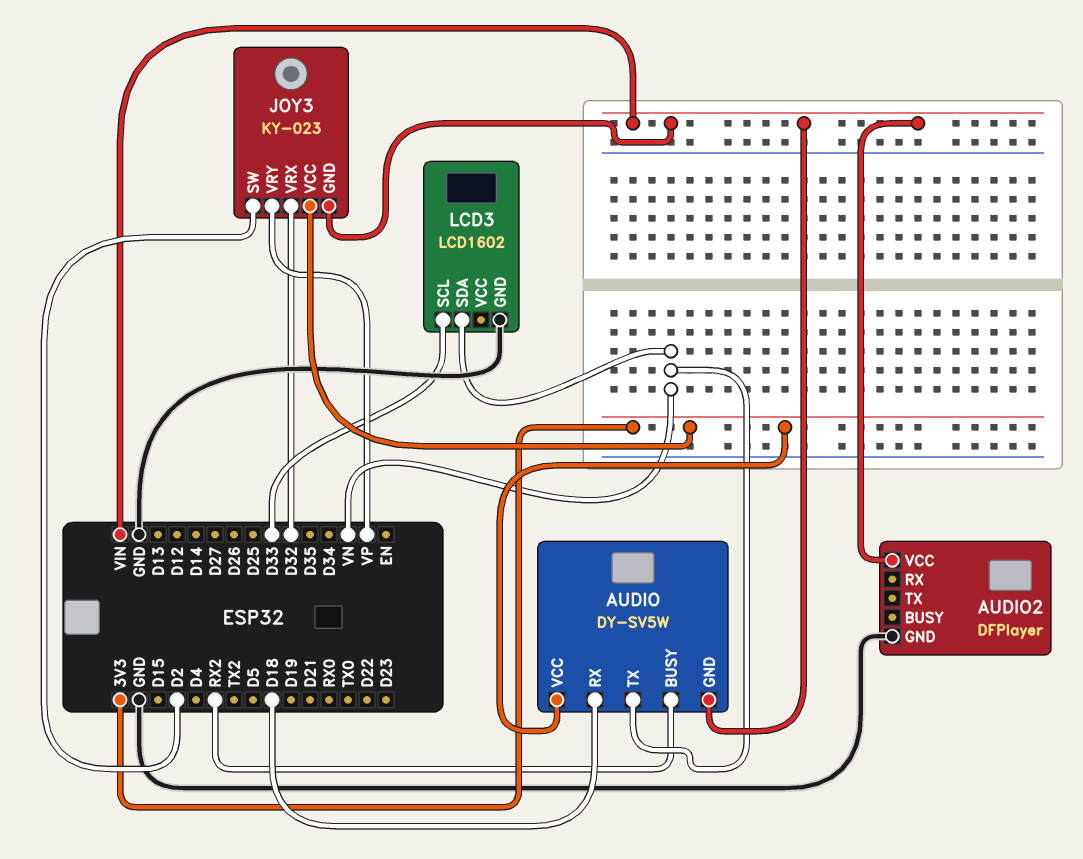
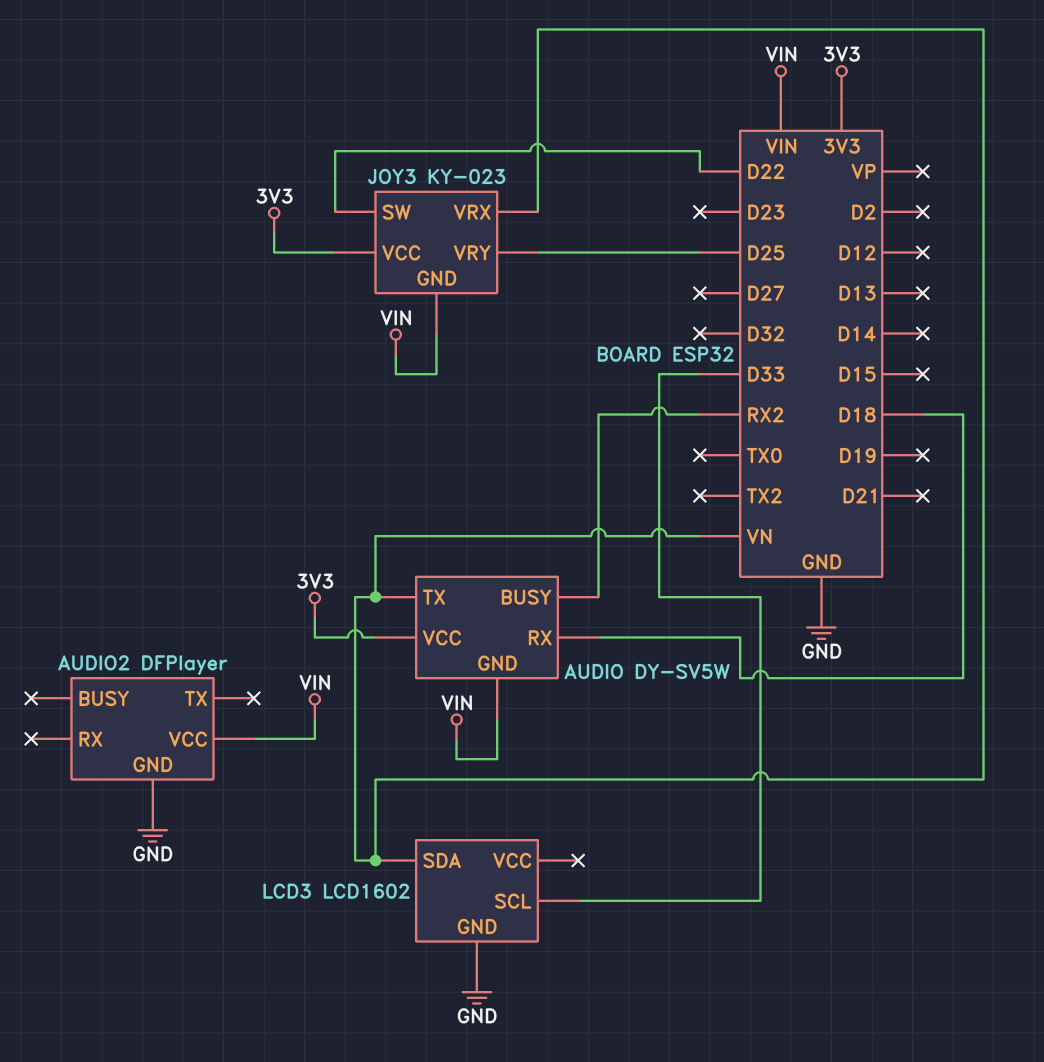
JOY3 pin SW: D2 -> D22
JOY3 pin VRX: D32 -> VN
JOY3 pin VRY: VP -> D25

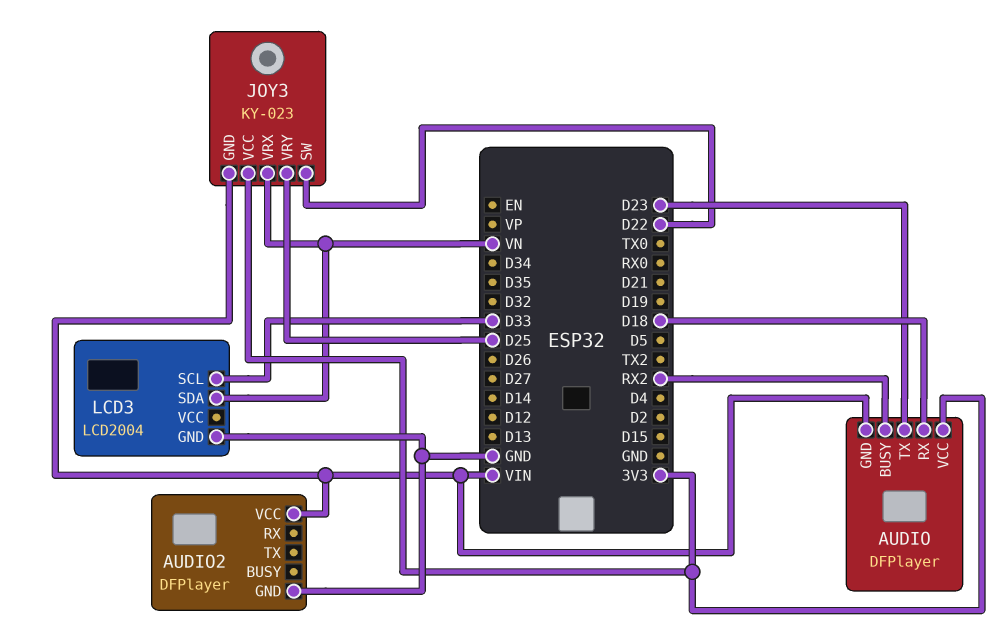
AUDIO: DY-SV5W -> DFPlayer
AUDIO pin TX: VN -> D23
LCD3: LCD1602 -> LCD2004

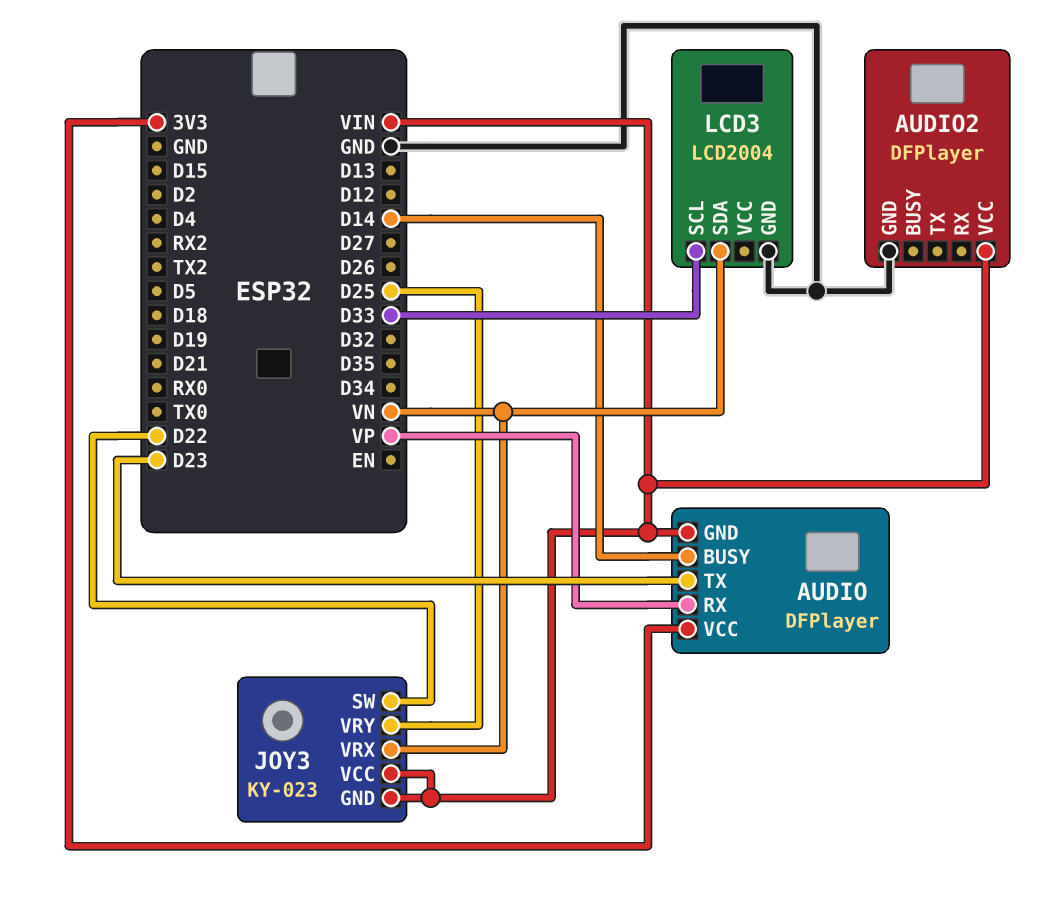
AUDIO pin BUSY: RX2 -> D14
AUDIO pin RX: D18 -> VP
JOY3 pin VCC: 3V3 -> VIN

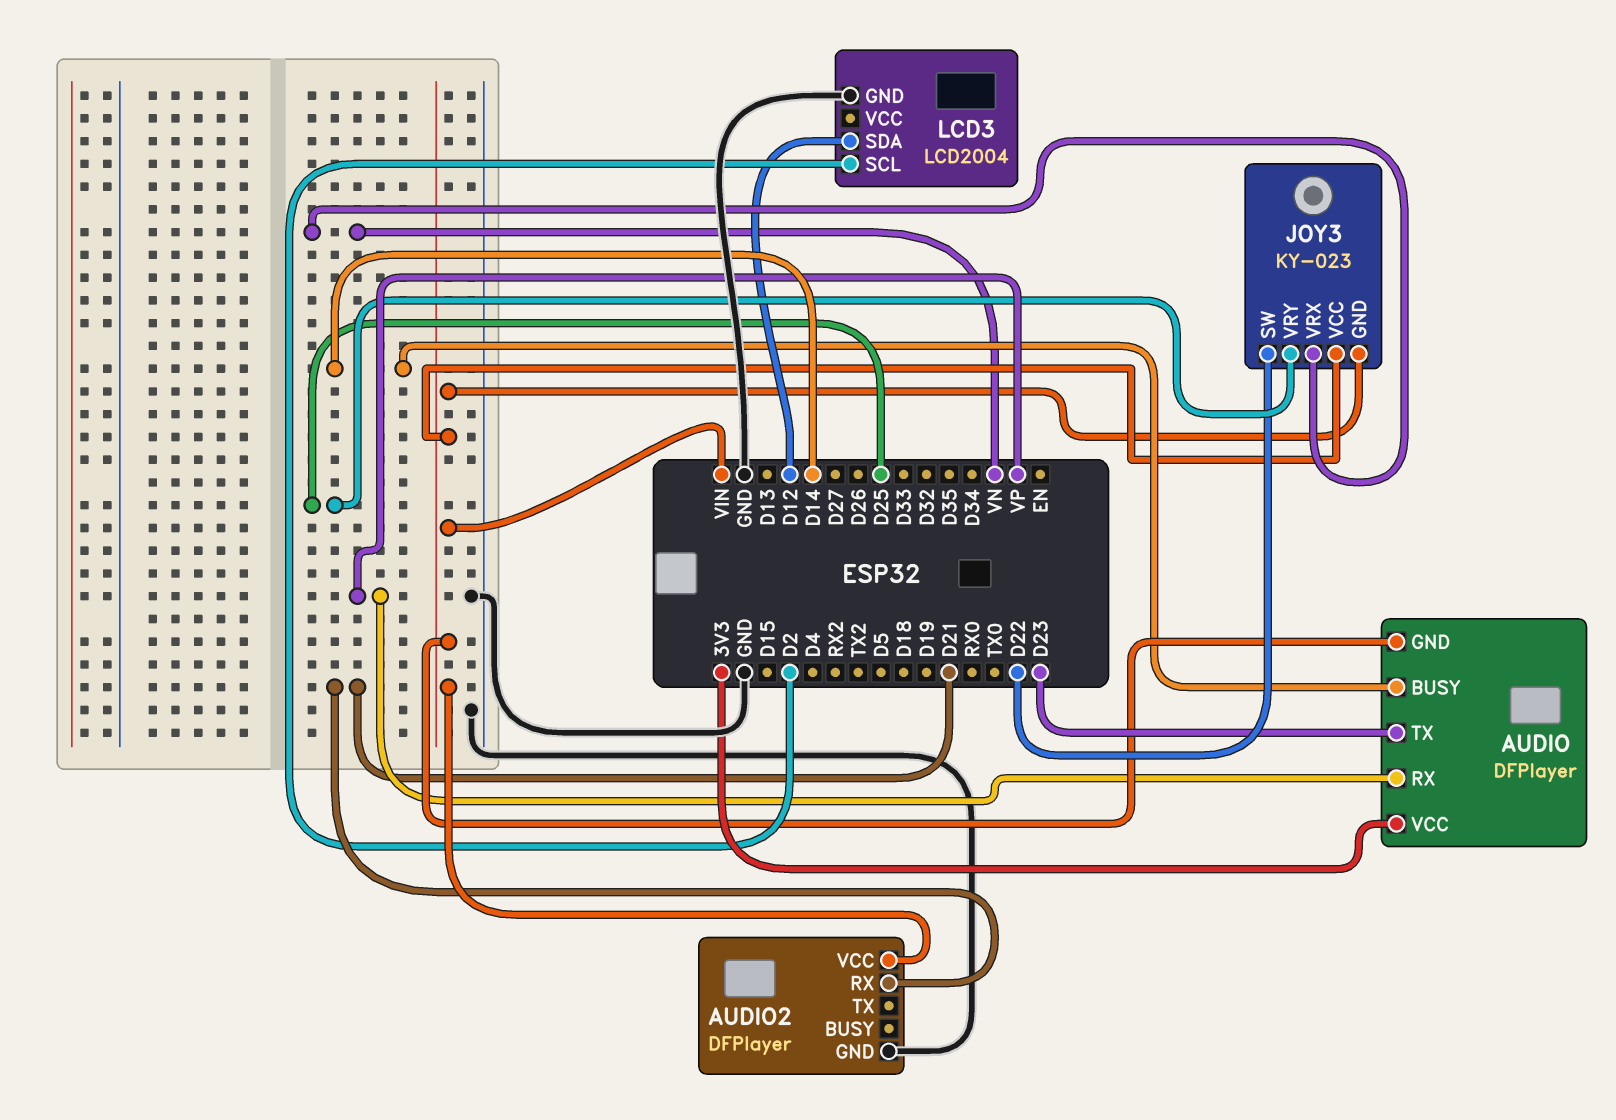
AUDIO2 pin RX: none -> D21
LCD3 pin SCL: D33 -> D2
LCD3 pin SDA: VN -> D12

